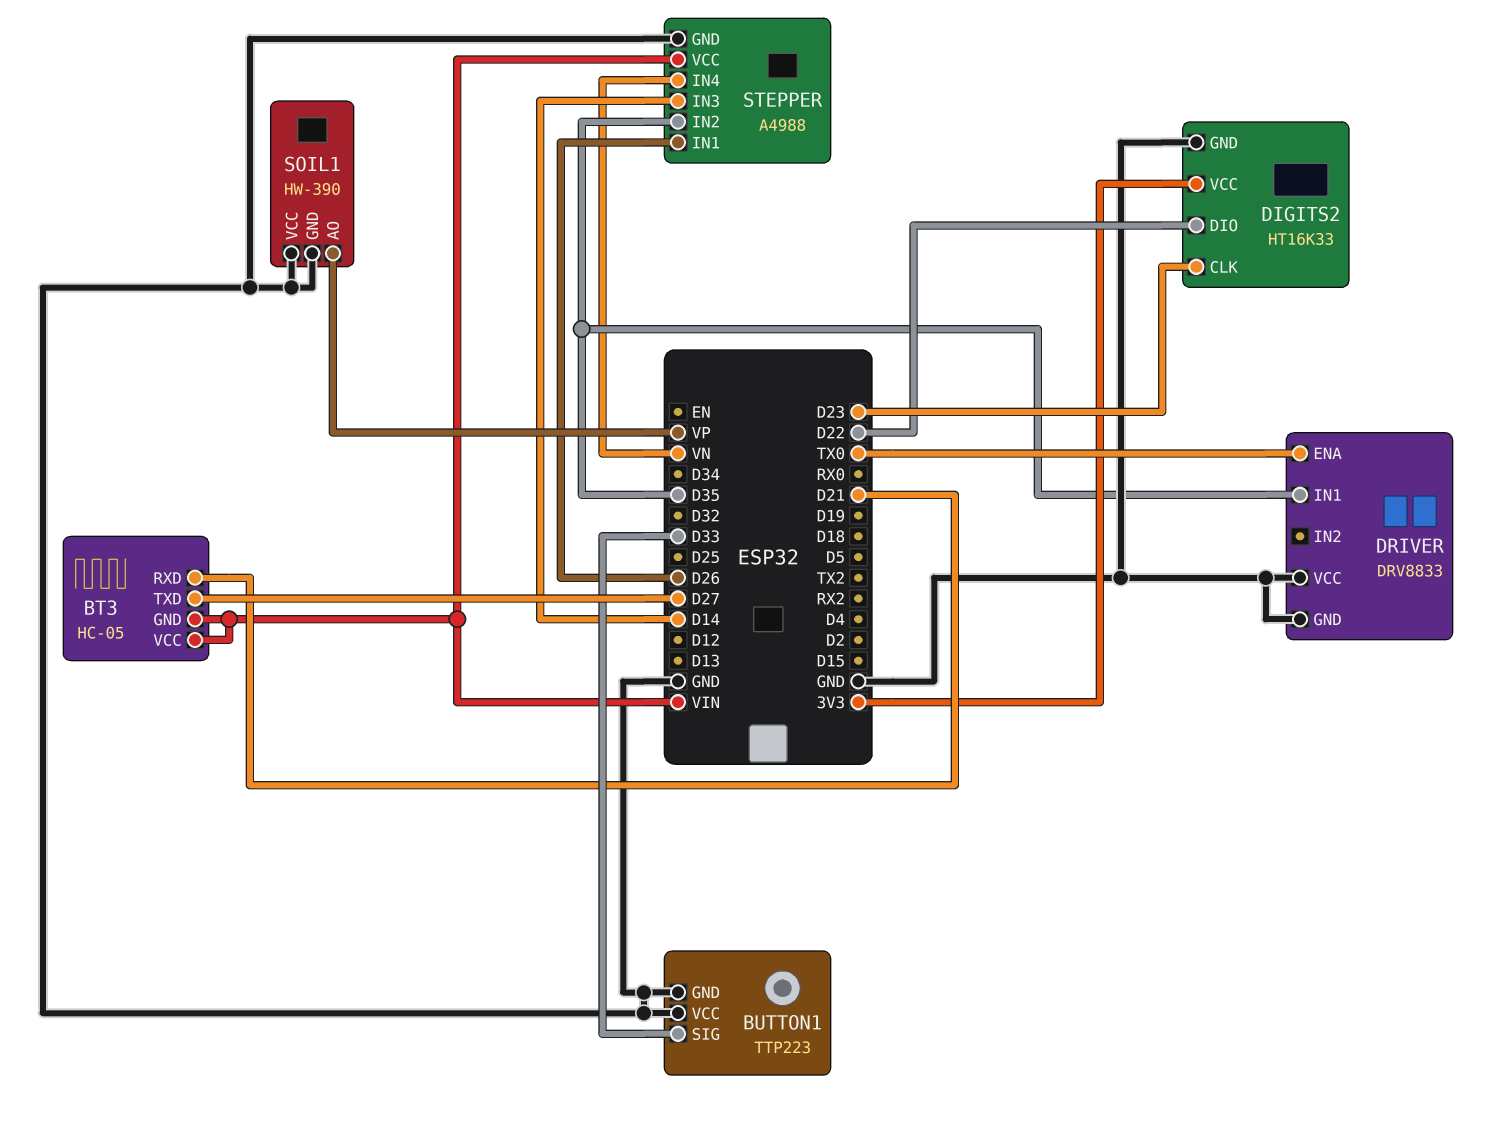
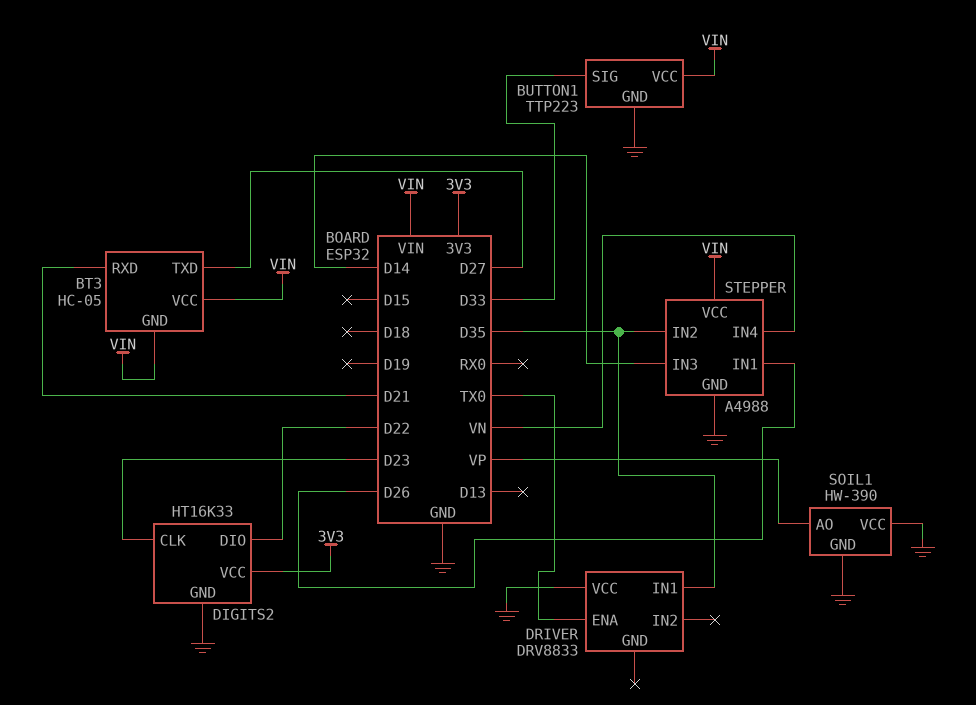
BUTTON1 pin VCC: GND -> VIN
DRIVER pin GND: GND -> none

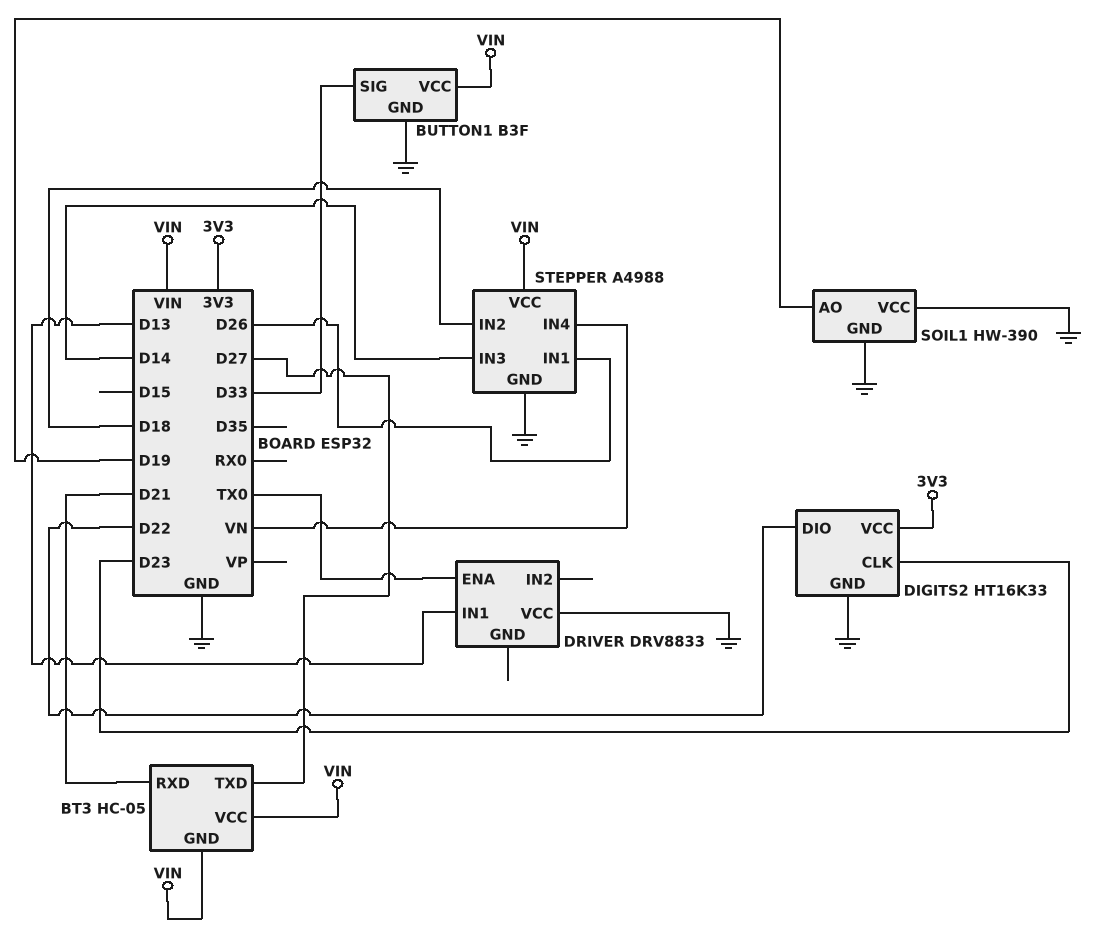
BUTTON1: TTP223 -> B3F
DRIVER pin IN1: D35 -> D13
SOIL1 pin AO: VP -> D19
STEPPER pin IN2: D35 -> D18

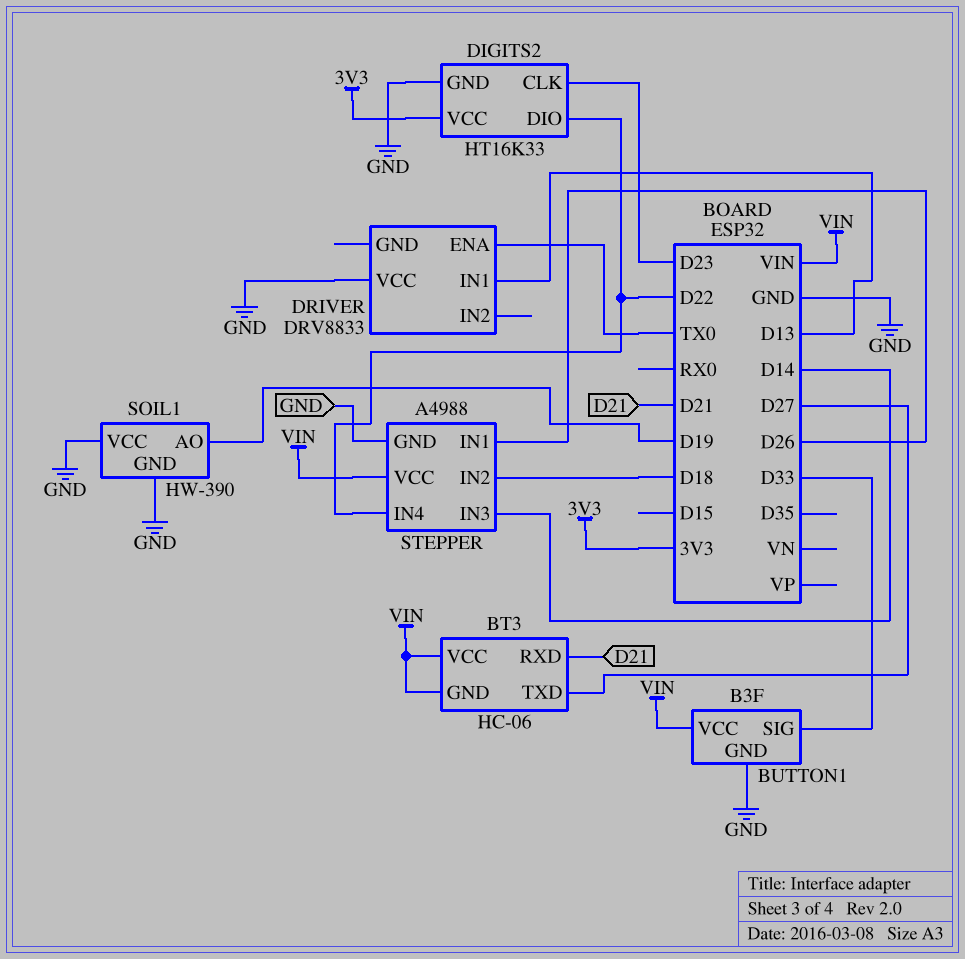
BT3: HC-05 -> HC-06
STEPPER pin IN4: VN -> D22

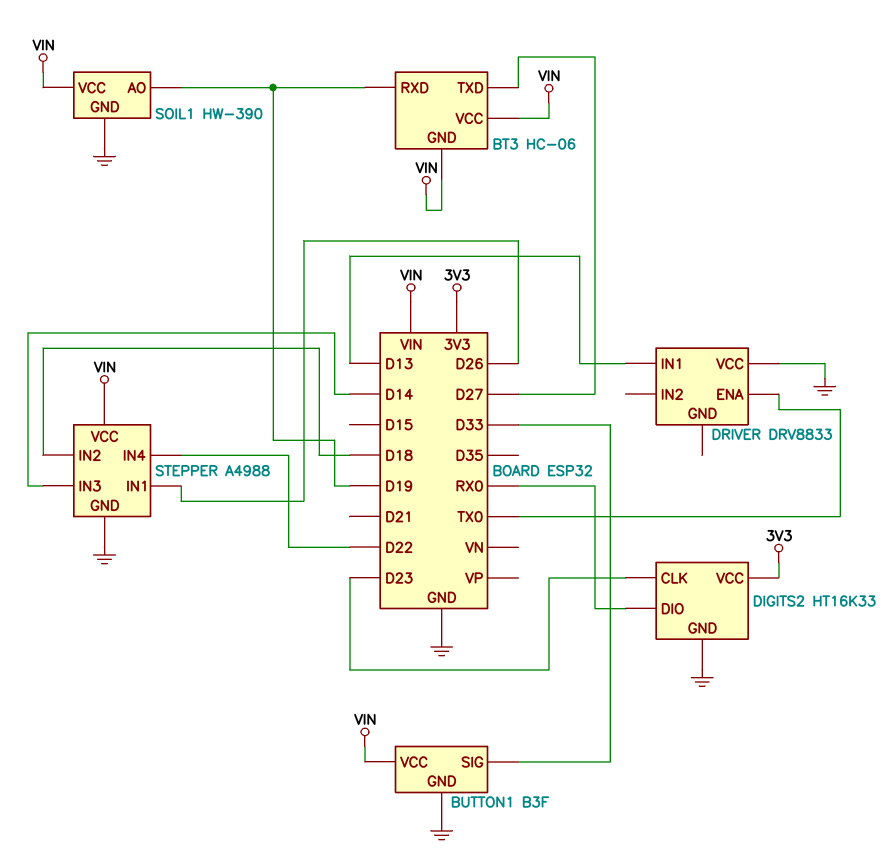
BT3 pin RXD: D21 -> D19
DIGITS2 pin DIO: D22 -> RX0
SOIL1 pin VCC: GND -> VIN

